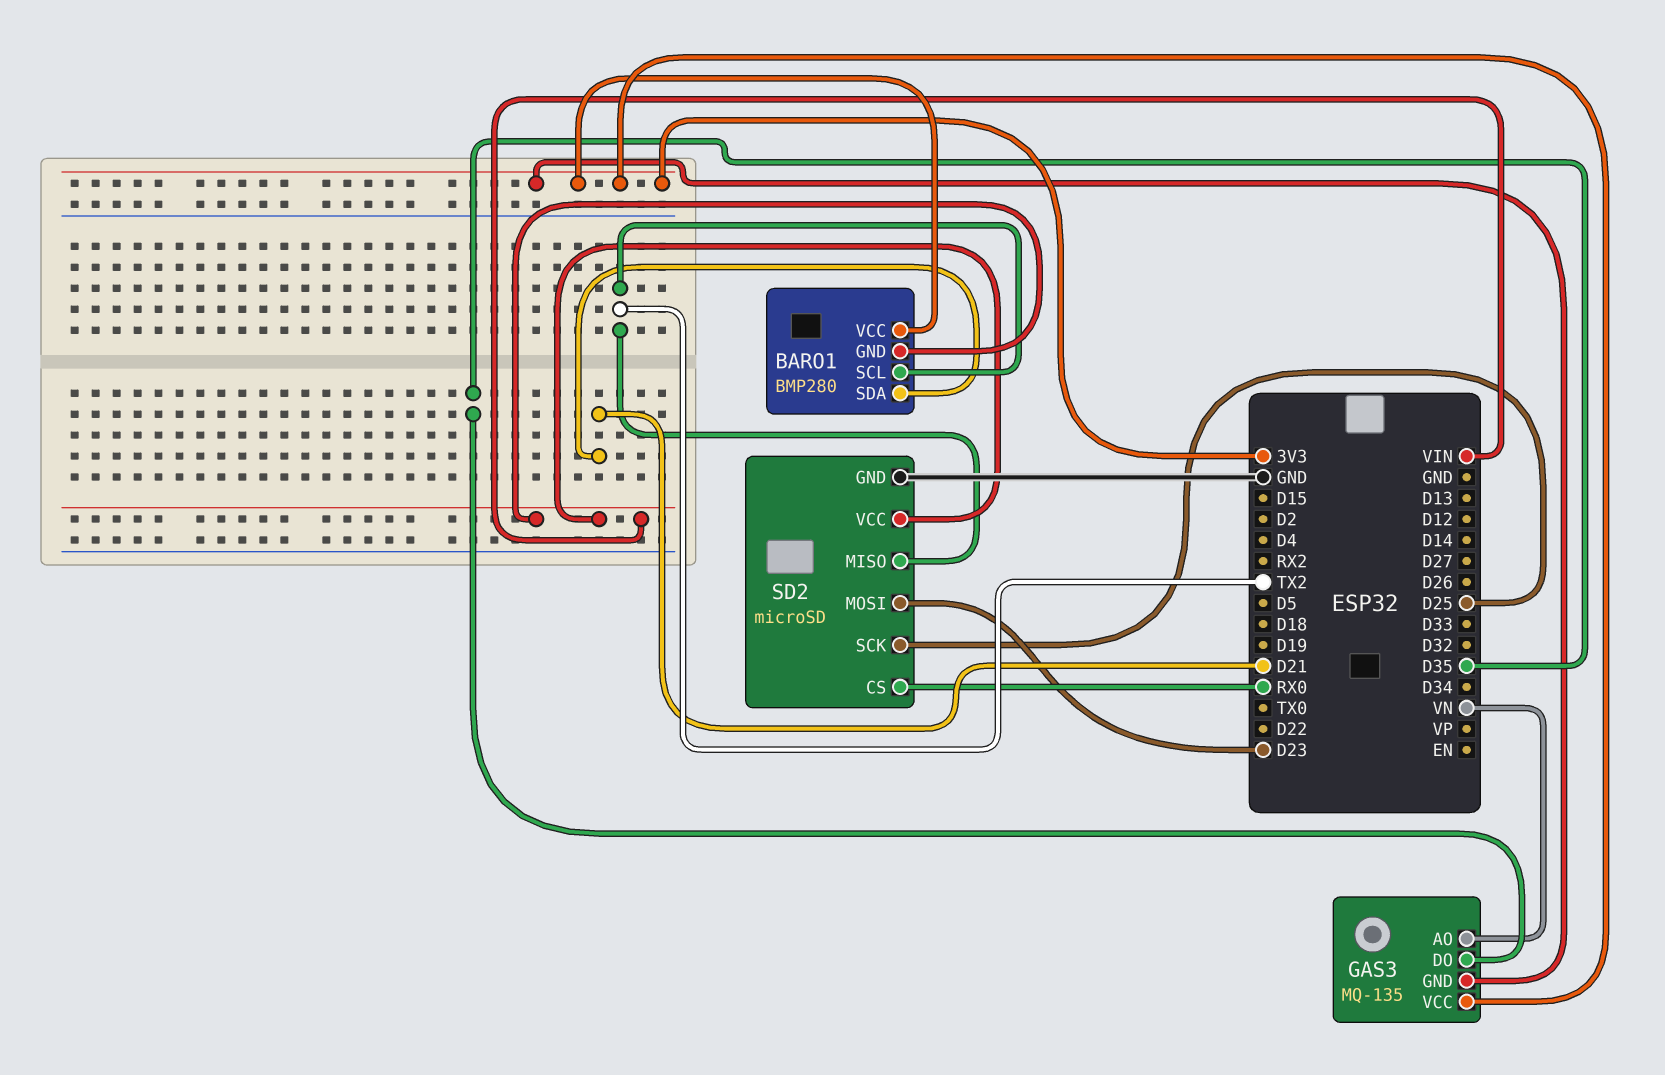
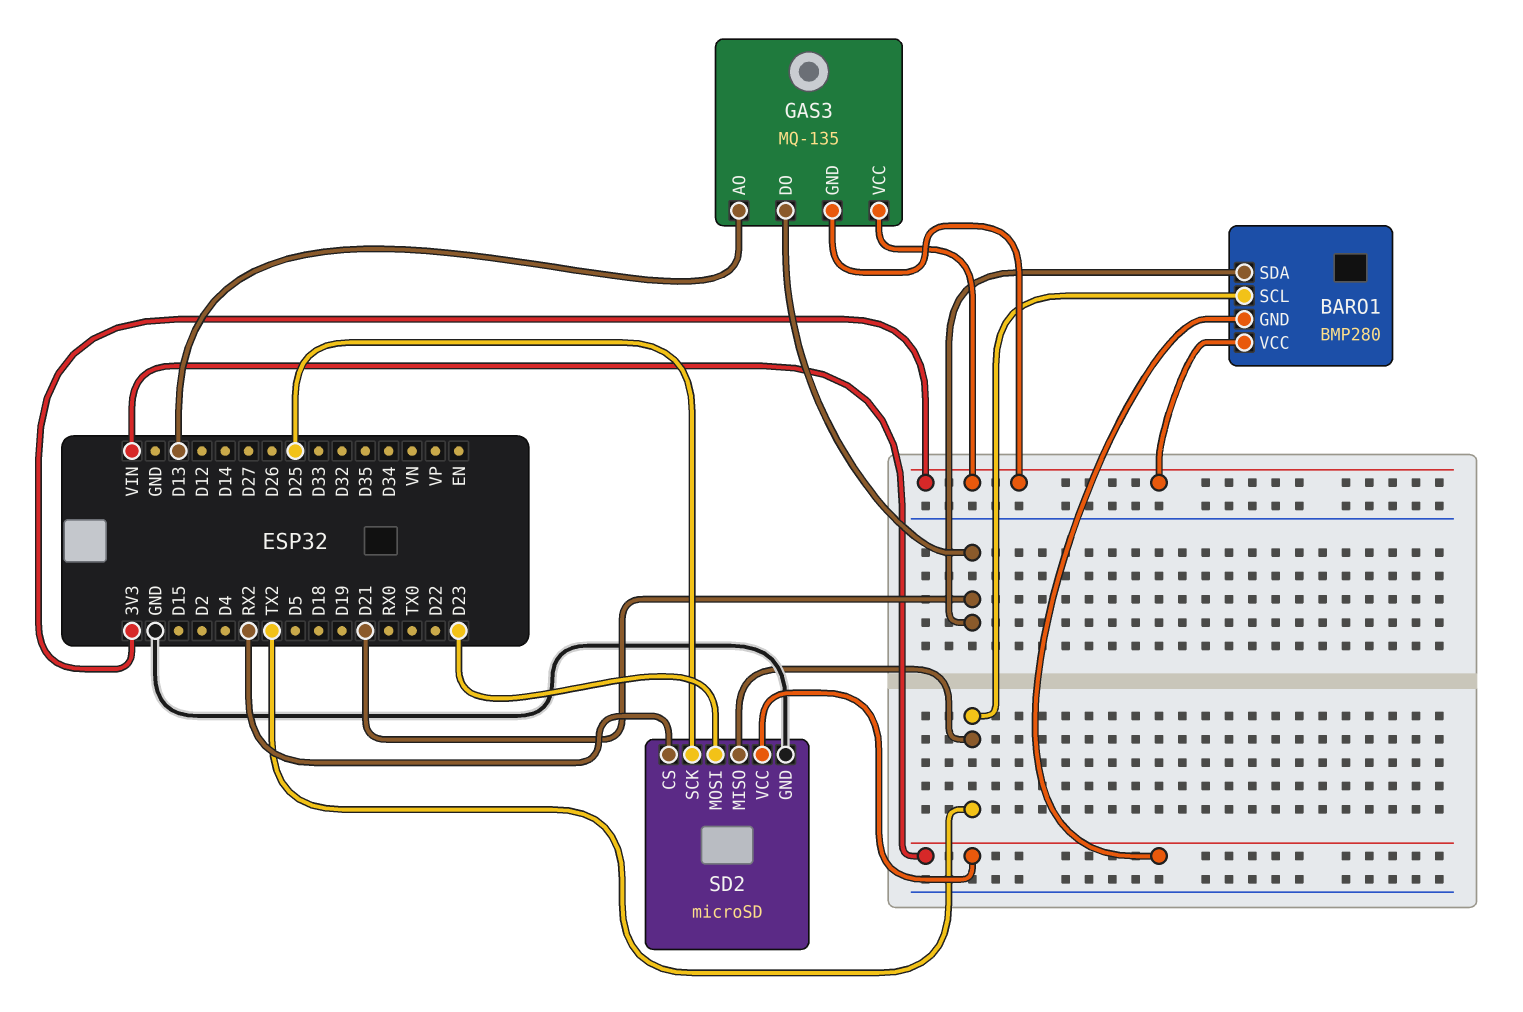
GAS3 pin AO: VN -> D13
GAS3 pin DO: D35 -> D21
SD2 pin CS: RX0 -> RX2

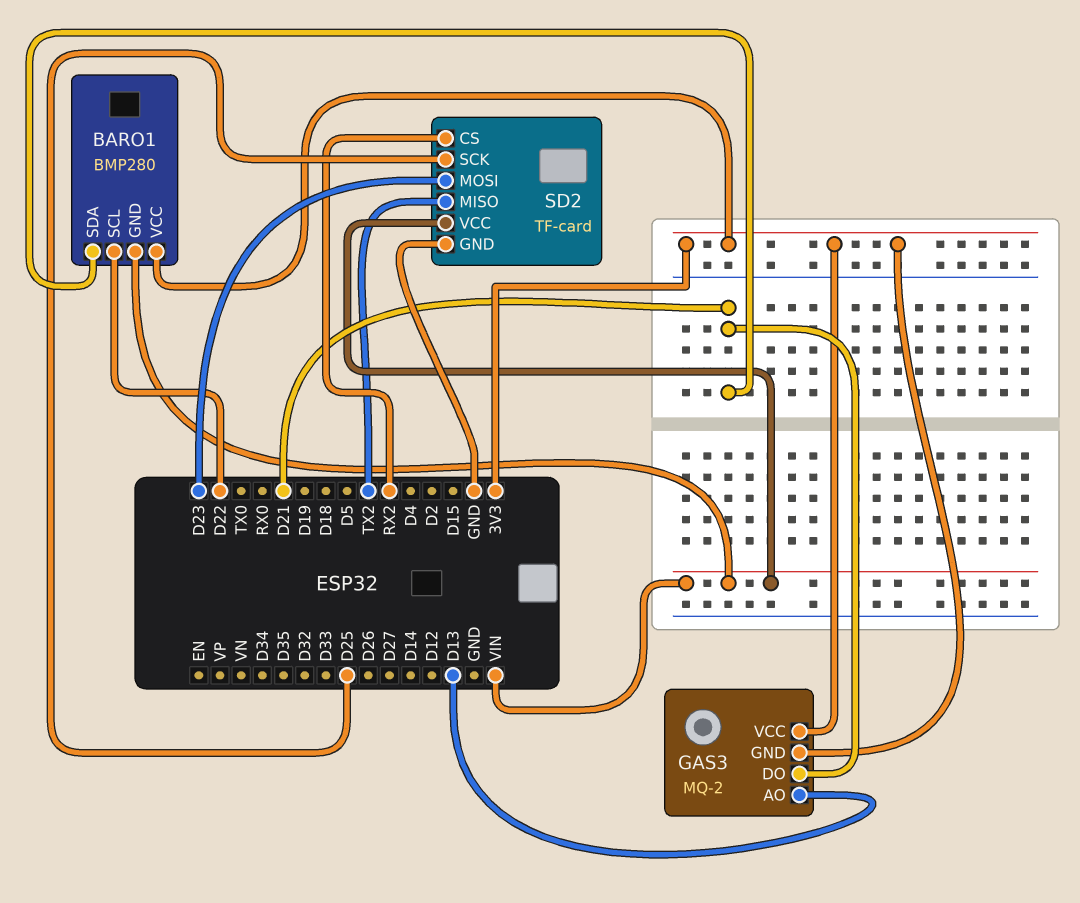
BARO1 pin SCL: TX2 -> D22
GAS3: MQ-135 -> MQ-2
SD2: microSD -> TF-card

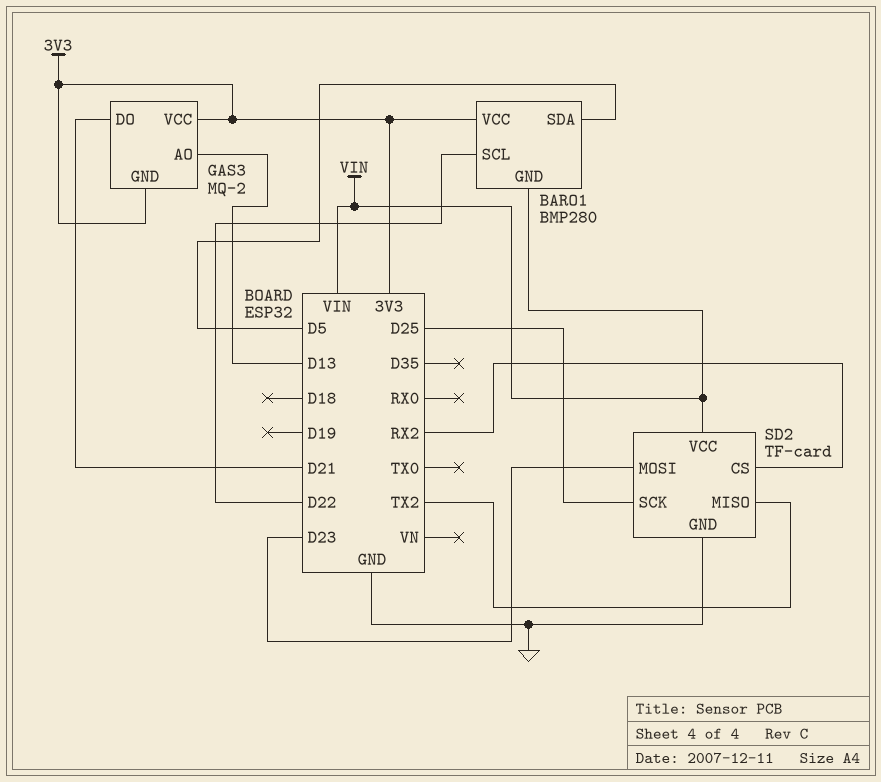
BARO1 pin SDA: D21 -> D5

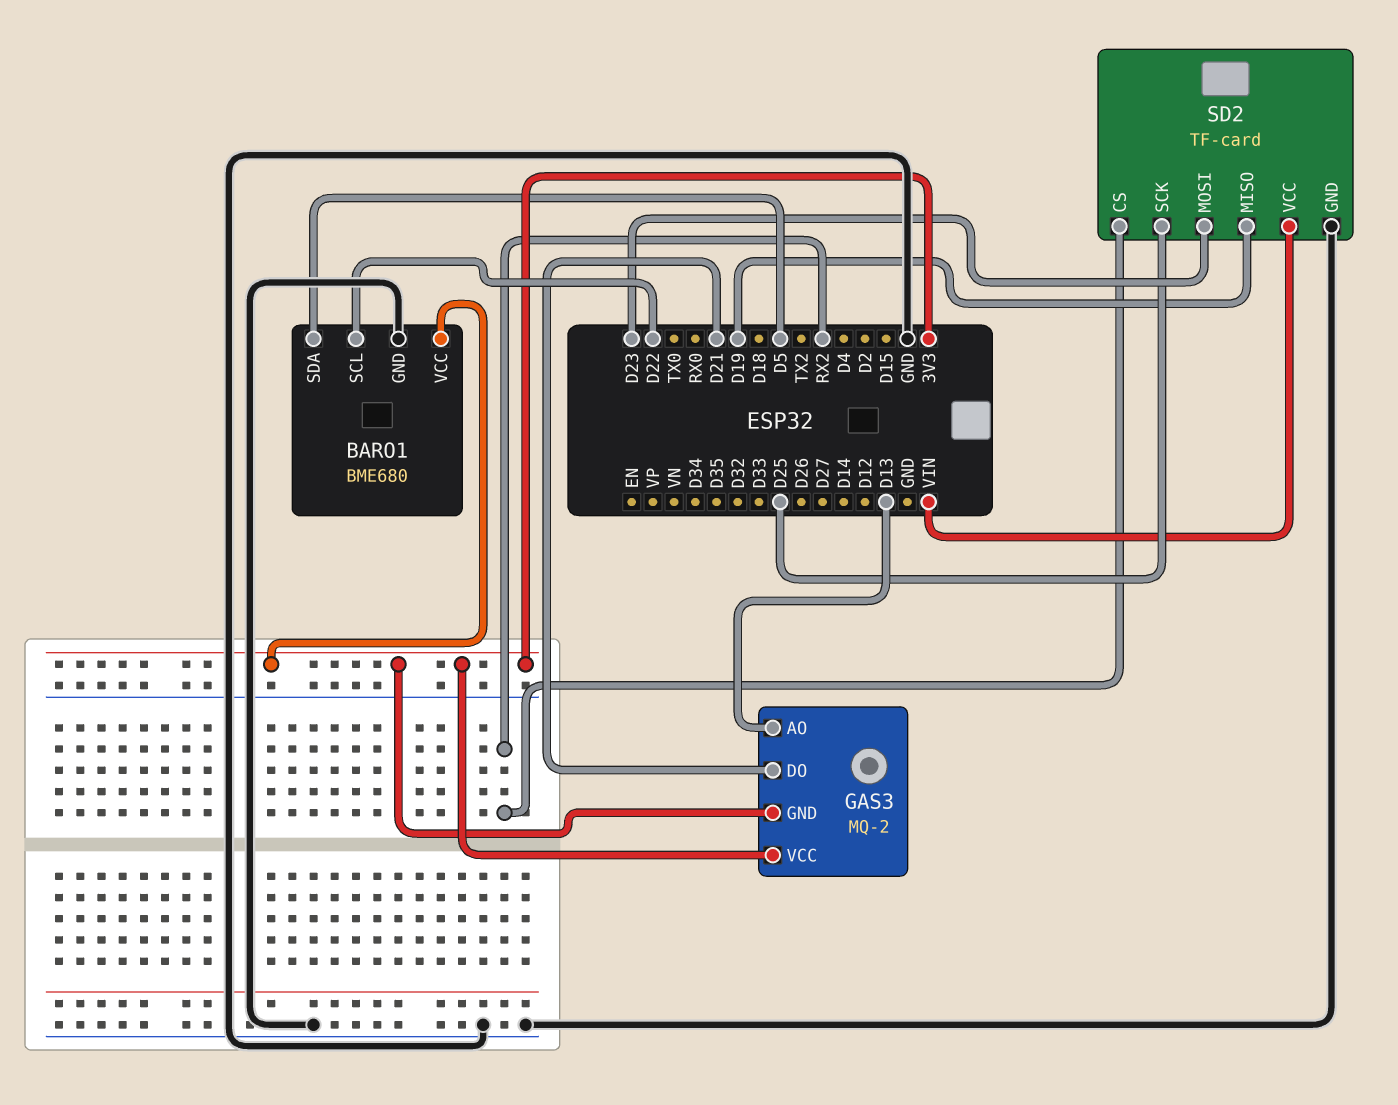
BARO1: BMP280 -> BME680
BARO1 pin GND: VIN -> GND
SD2 pin MISO: TX2 -> D19

